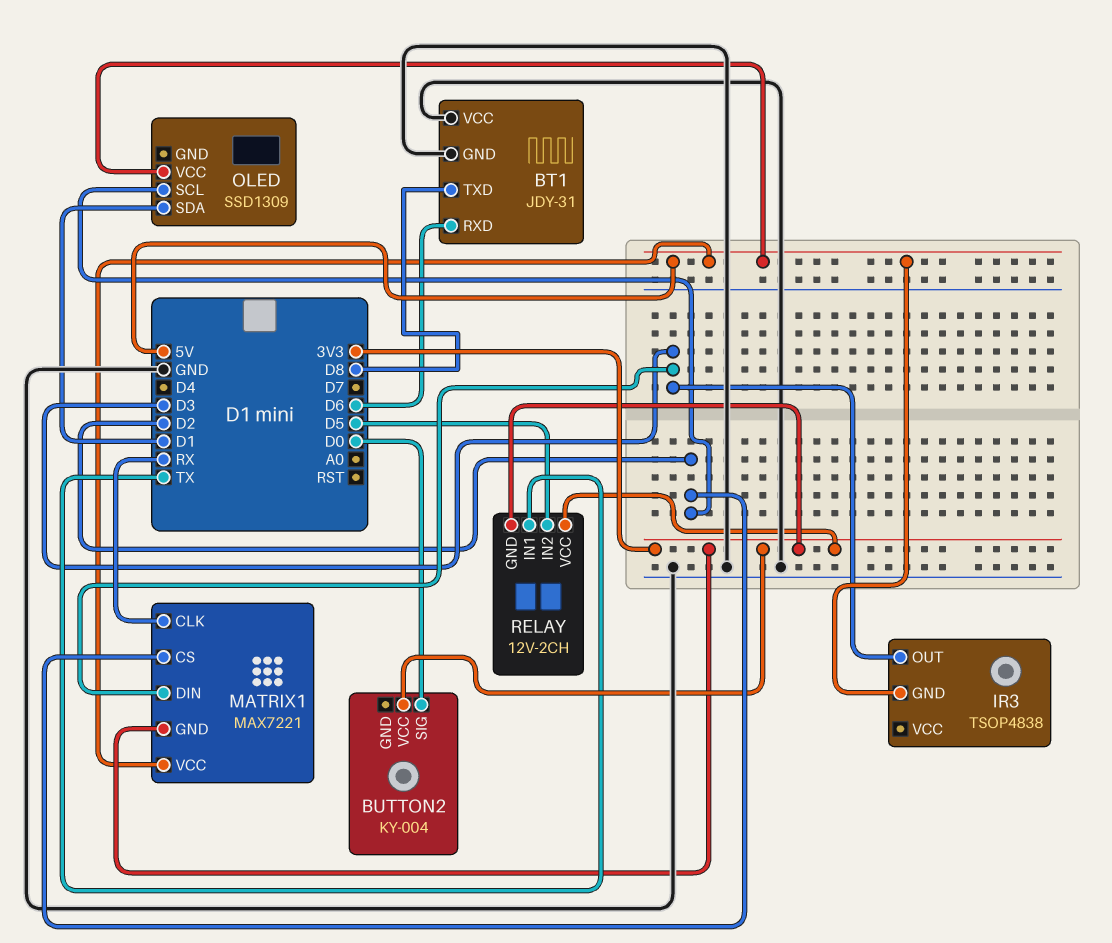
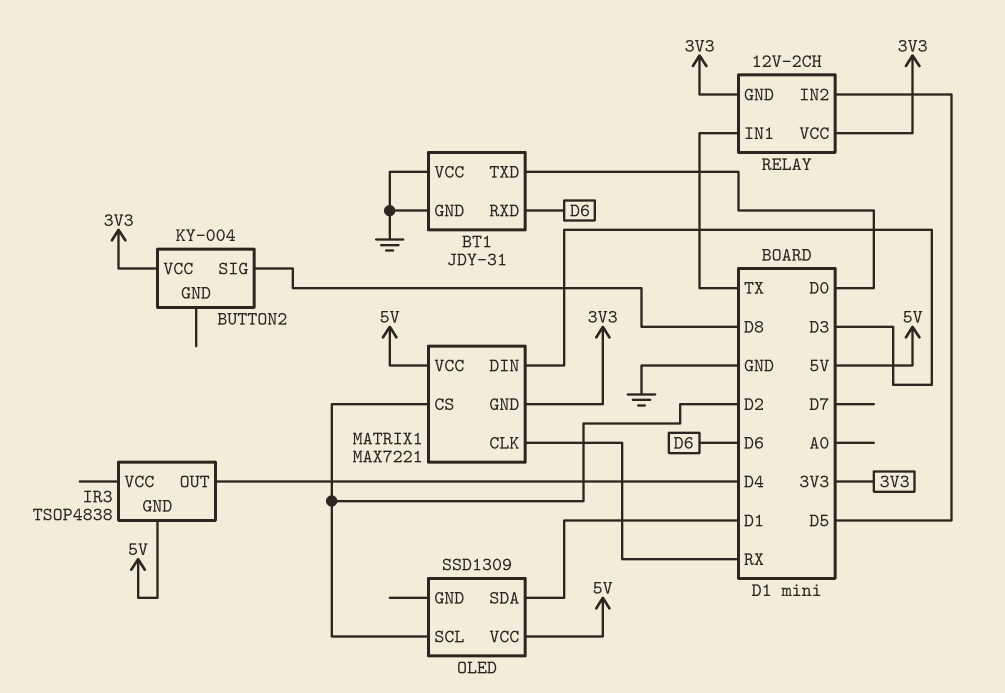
BT1 pin TXD: D8 -> D0
BUTTON2 pin SIG: D0 -> D8
IR3 pin OUT: D3 -> D4

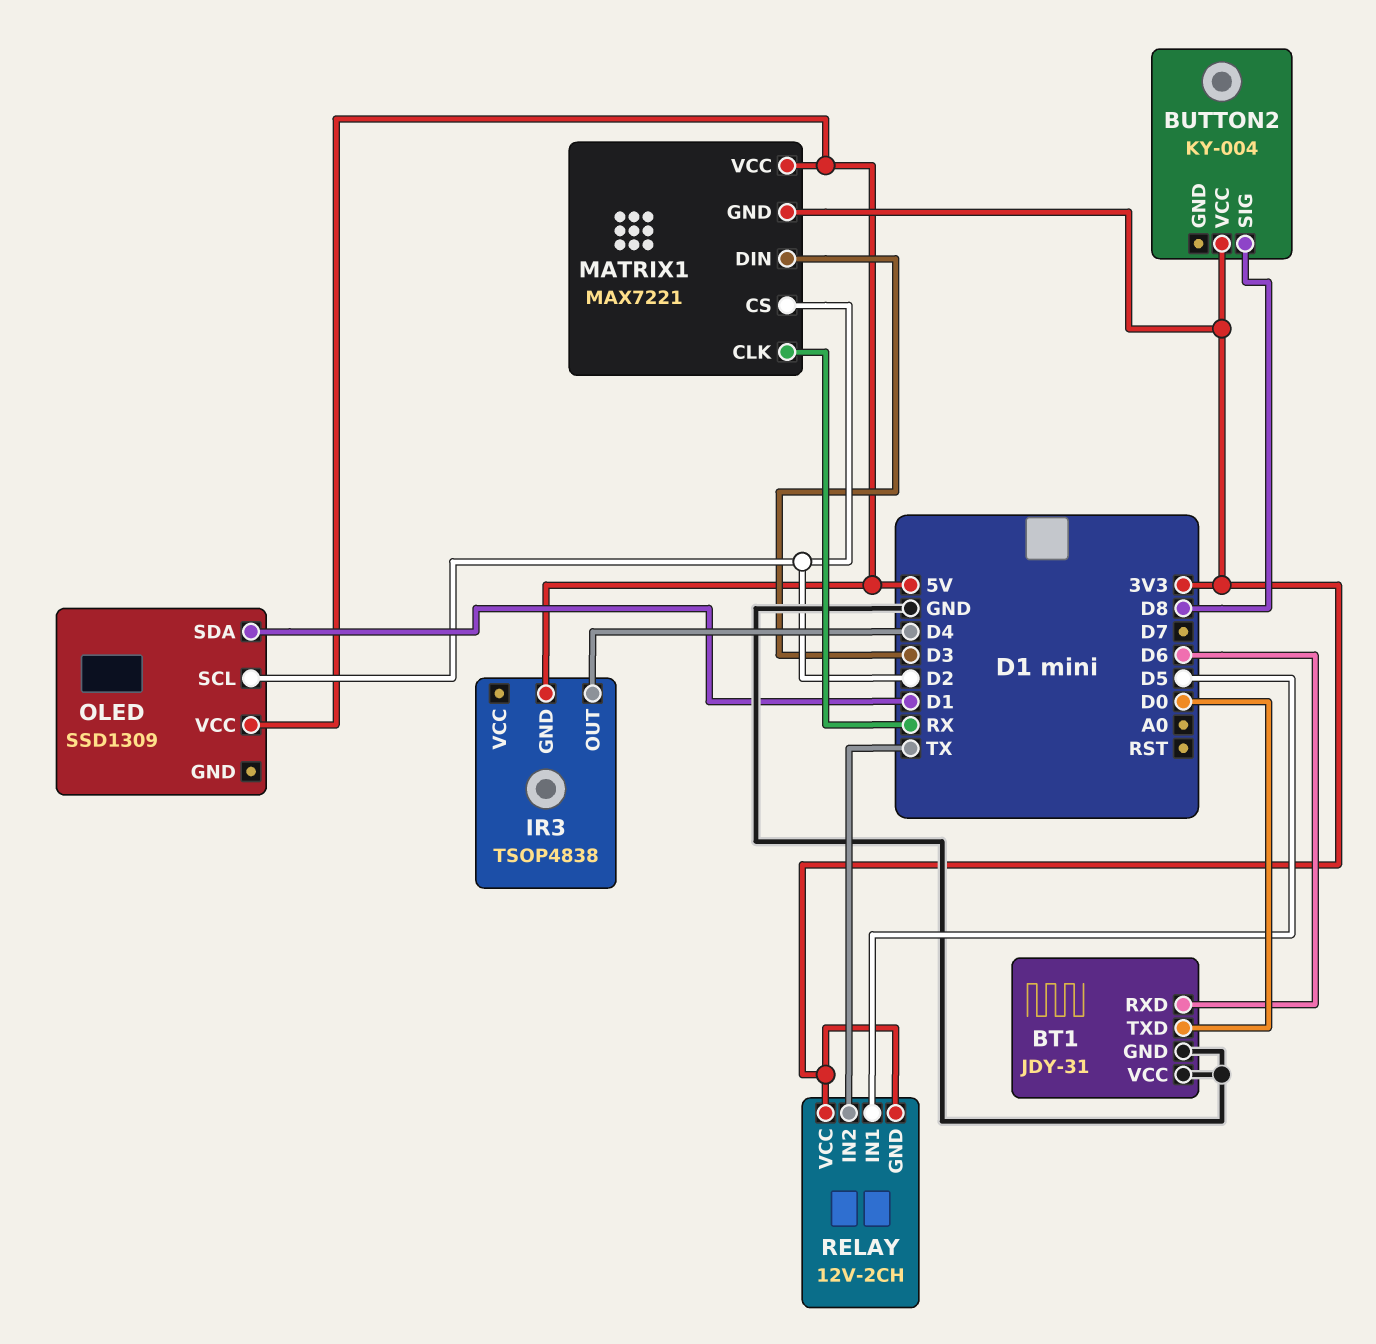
RELAY pin IN1: TX -> D5
RELAY pin IN2: D5 -> TX

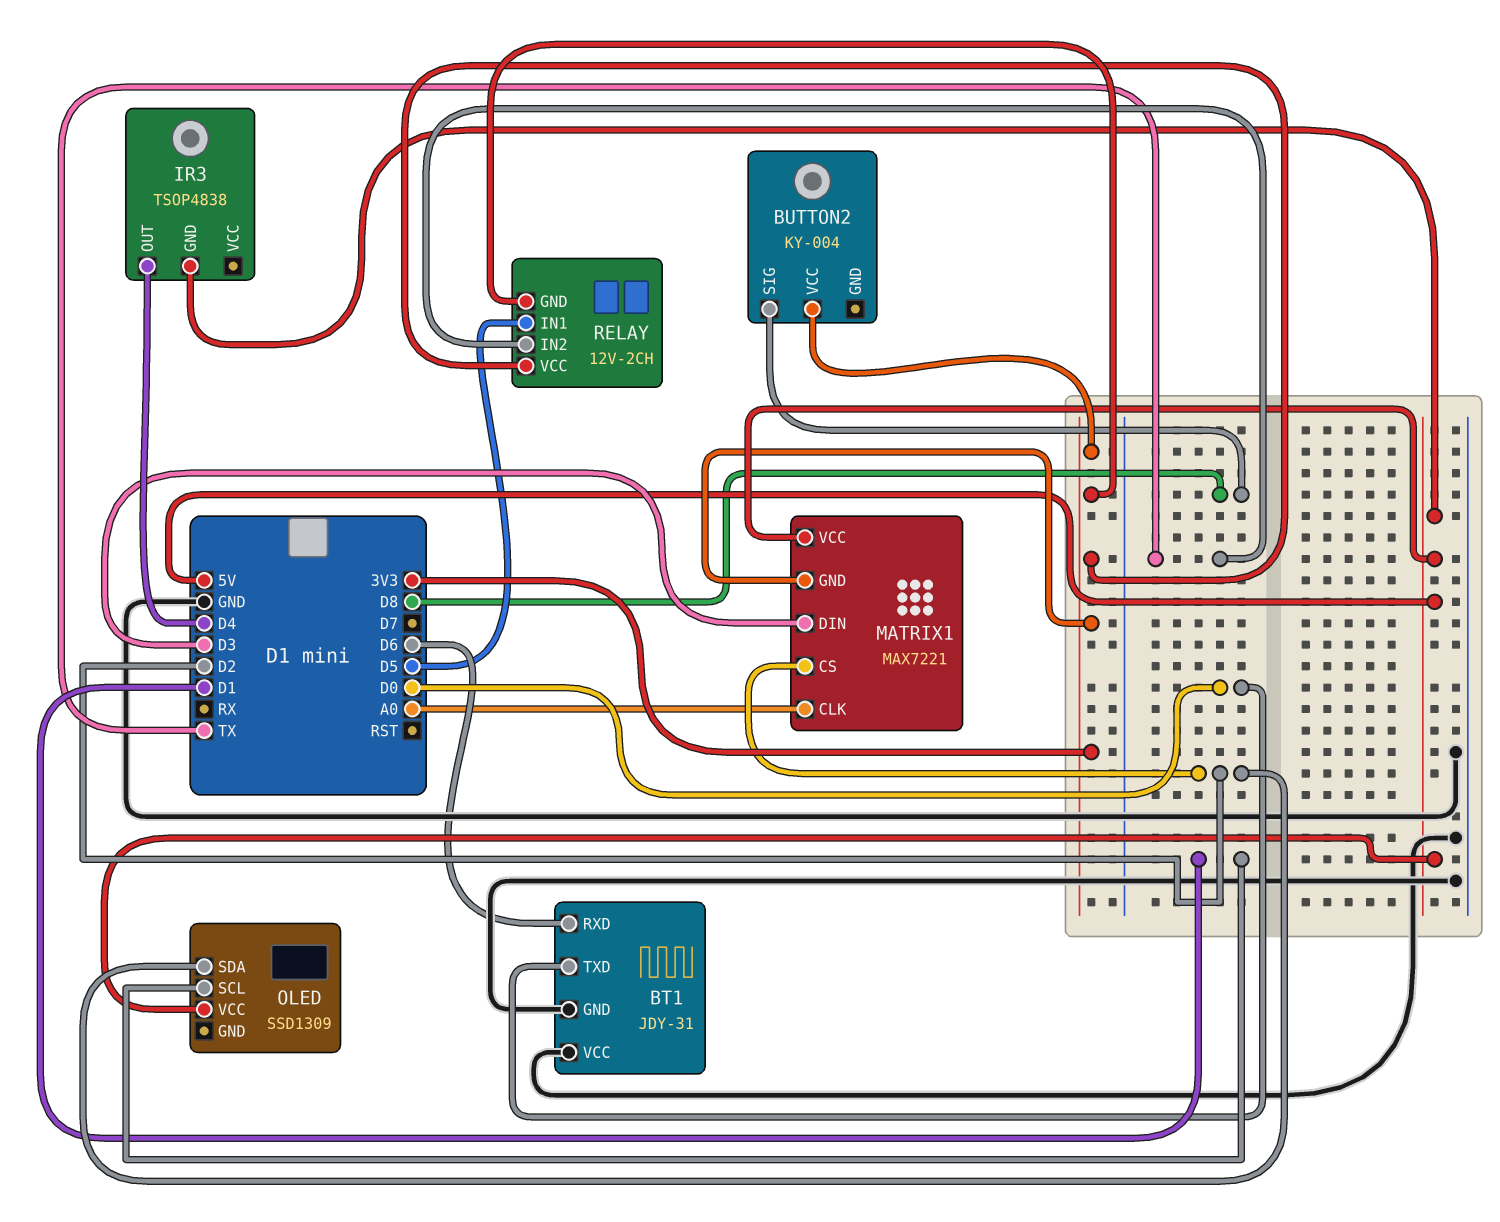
MATRIX1 pin CLK: RX -> A0
OLED pin SCL: D2 -> D1
OLED pin SDA: D1 -> D2

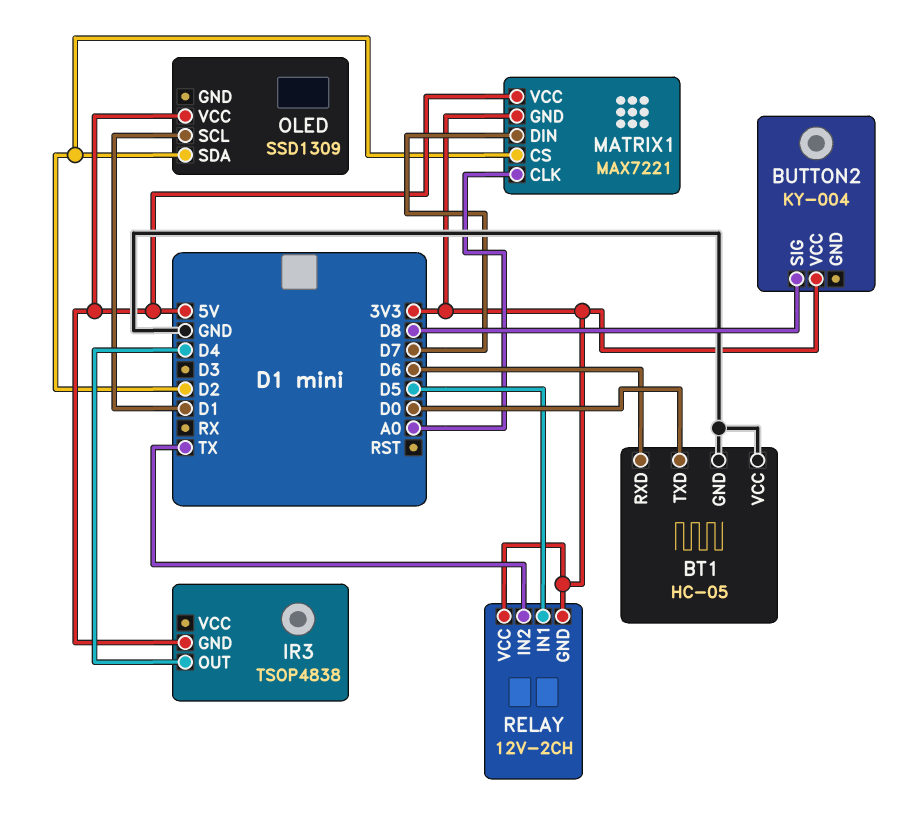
BT1: JDY-31 -> HC-05
MATRIX1 pin DIN: D3 -> D7

